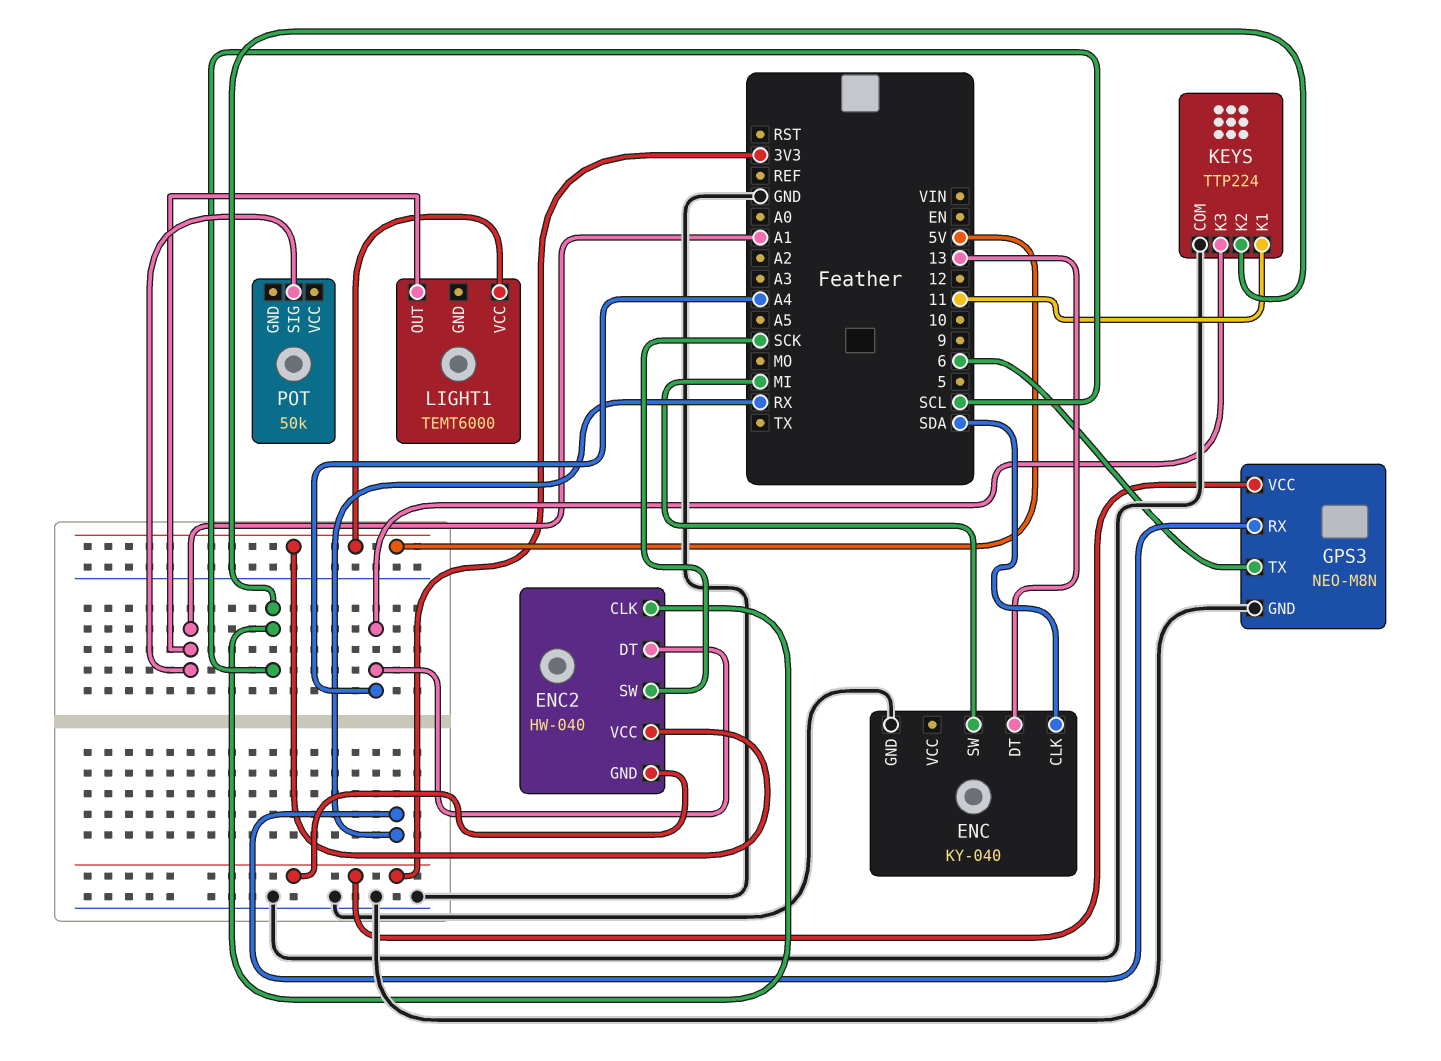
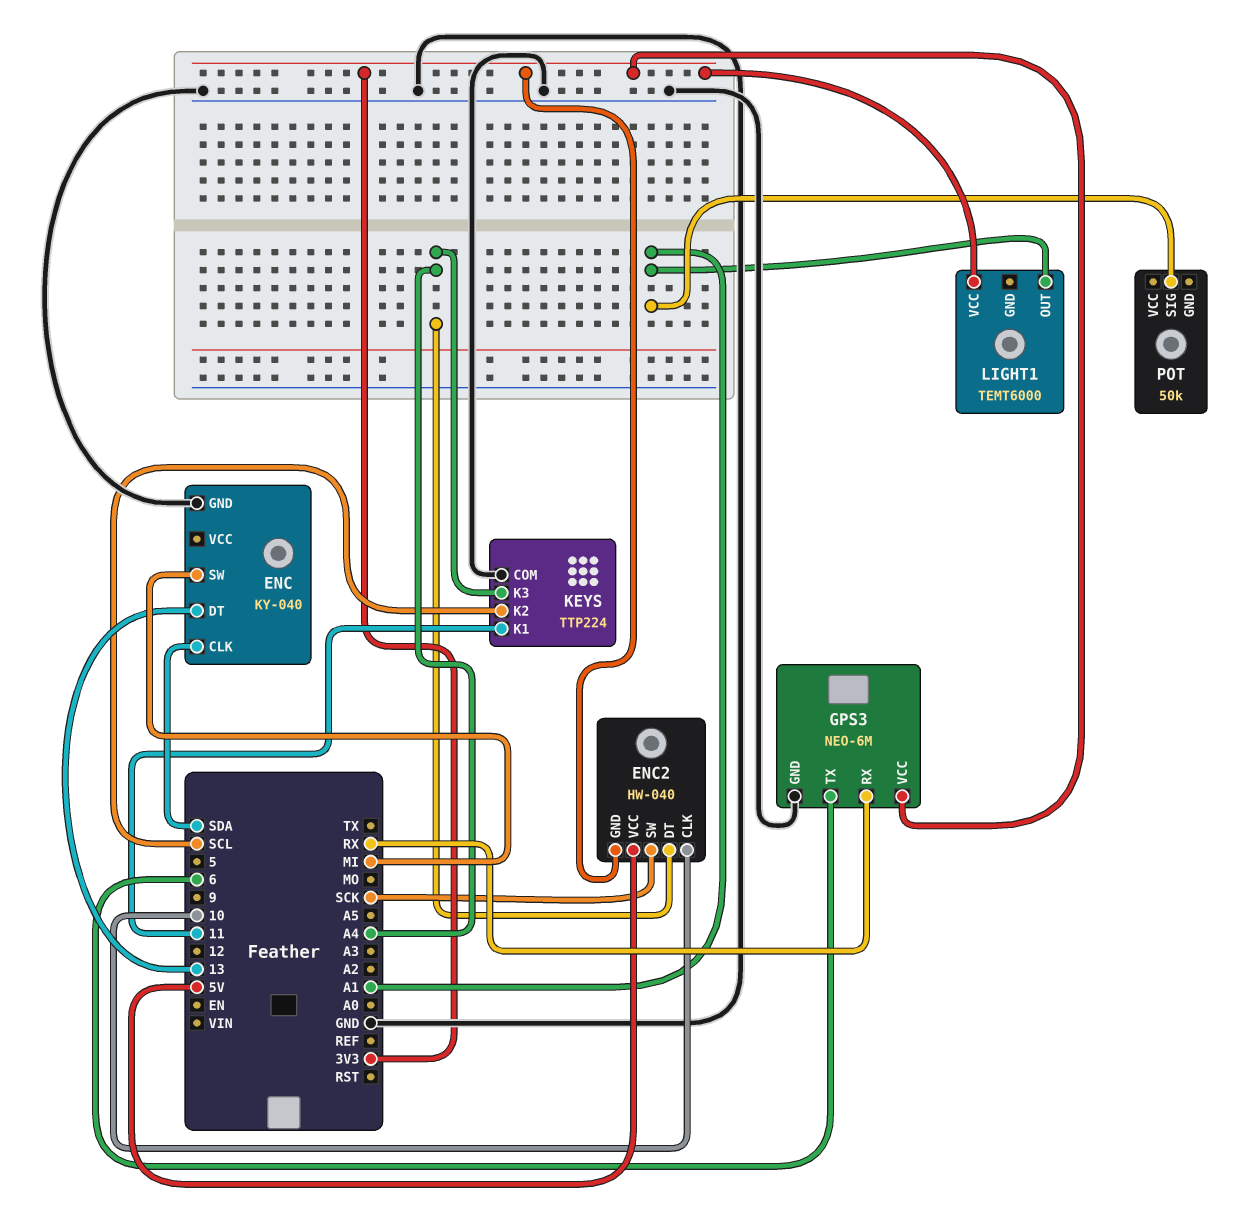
ENC2 pin CLK: SCL -> 10
GPS3: NEO-M8N -> NEO-6M
LIGHT1 pin VCC: 5V -> 3V3

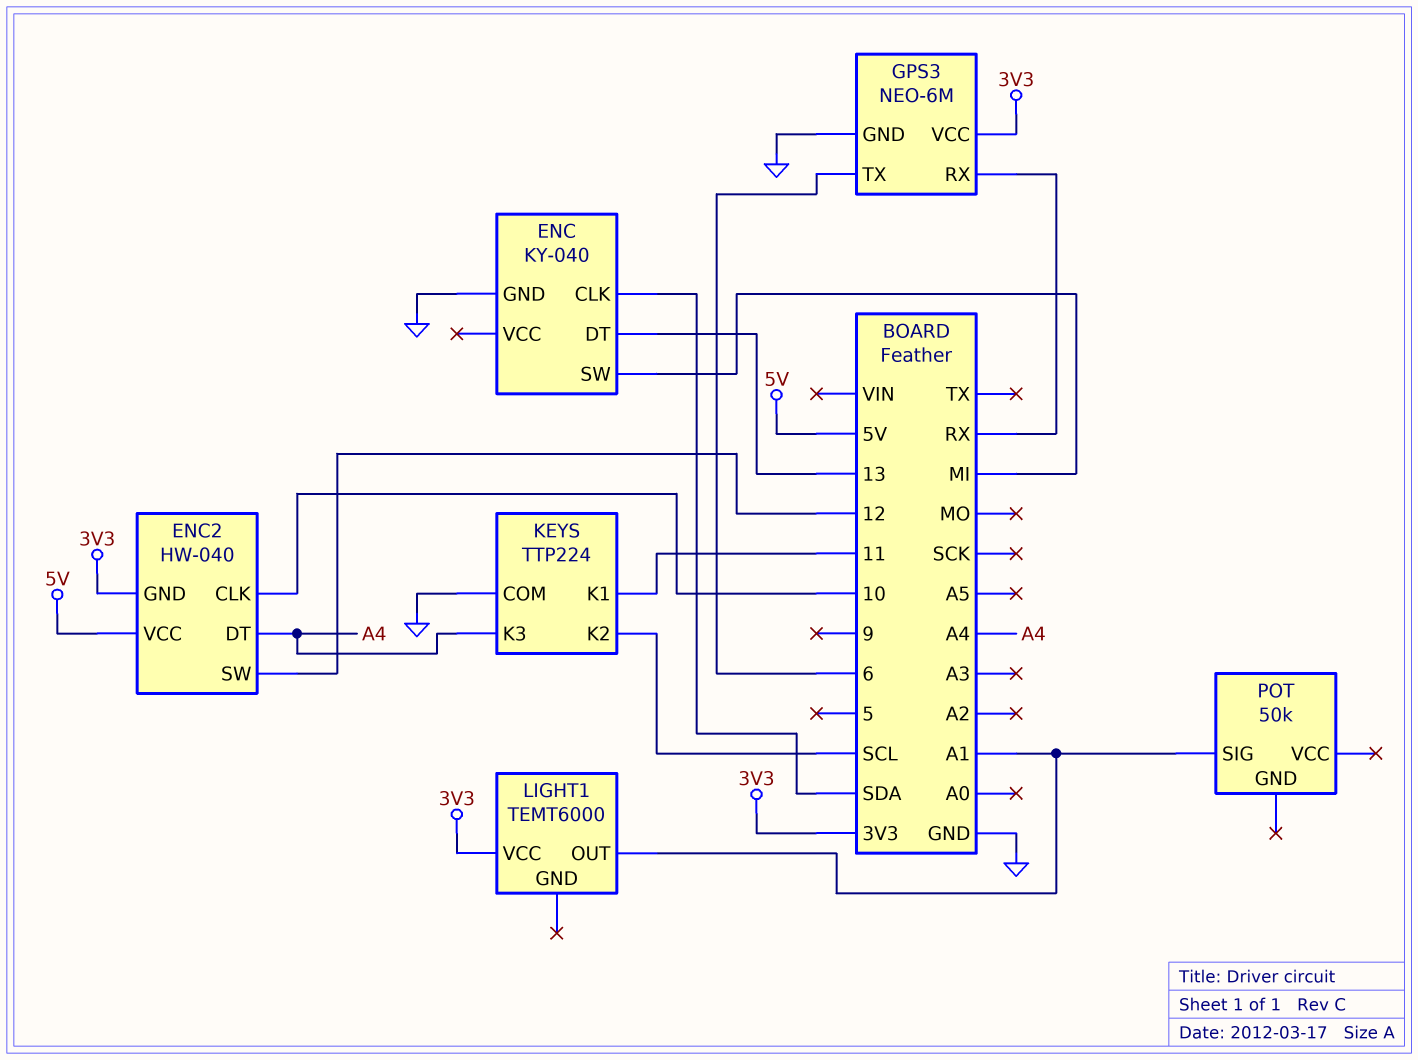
ENC2 pin SW: SCK -> 12

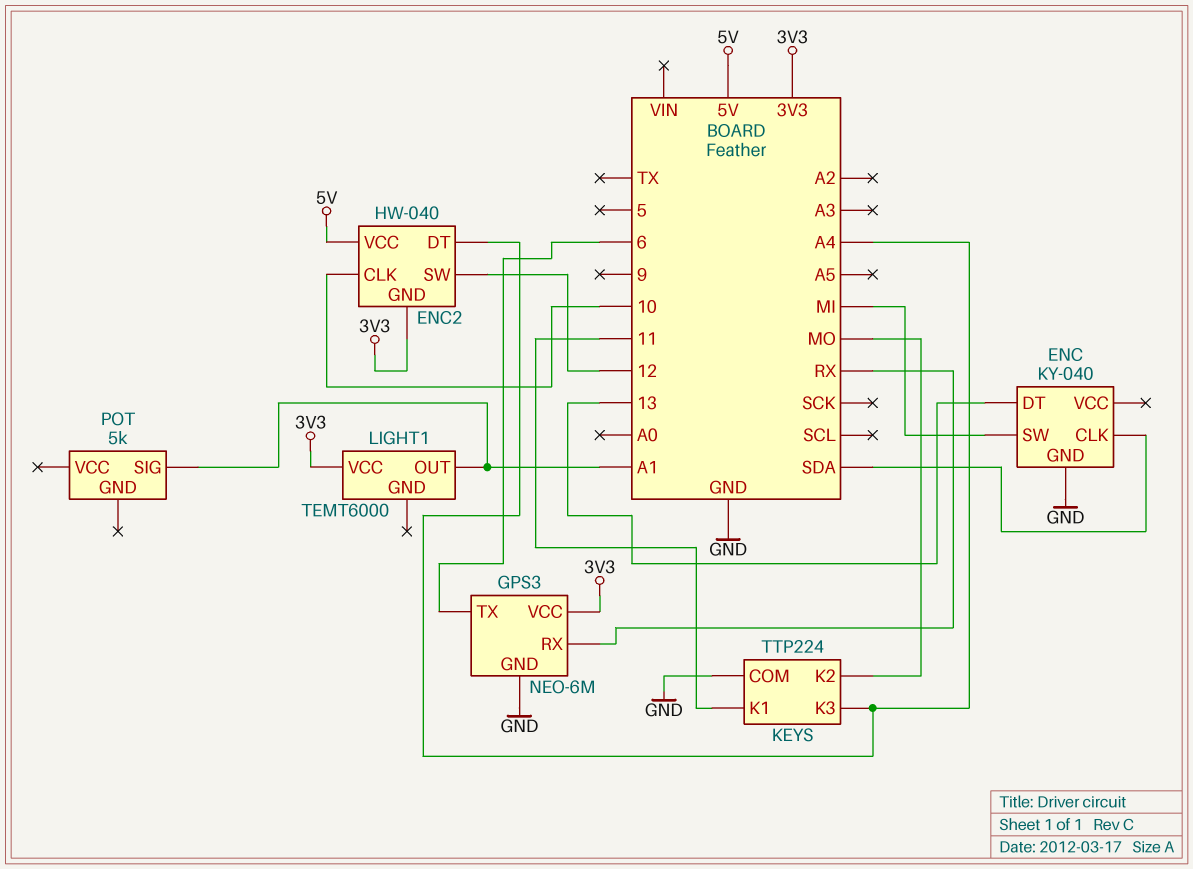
KEYS pin K2: SCL -> MO
POT: 50k -> 5k

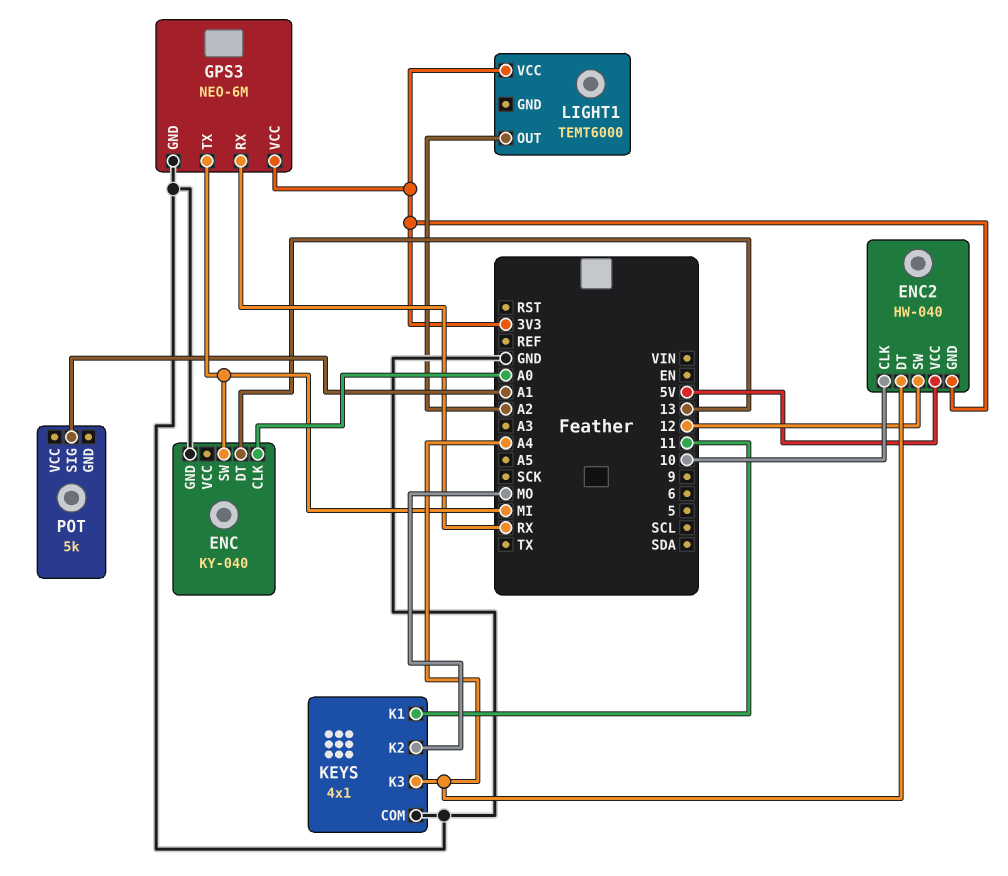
ENC pin CLK: SDA -> A0
GPS3 pin TX: 6 -> MI
KEYS: TTP224 -> 4x1
LIGHT1 pin OUT: A1 -> A2

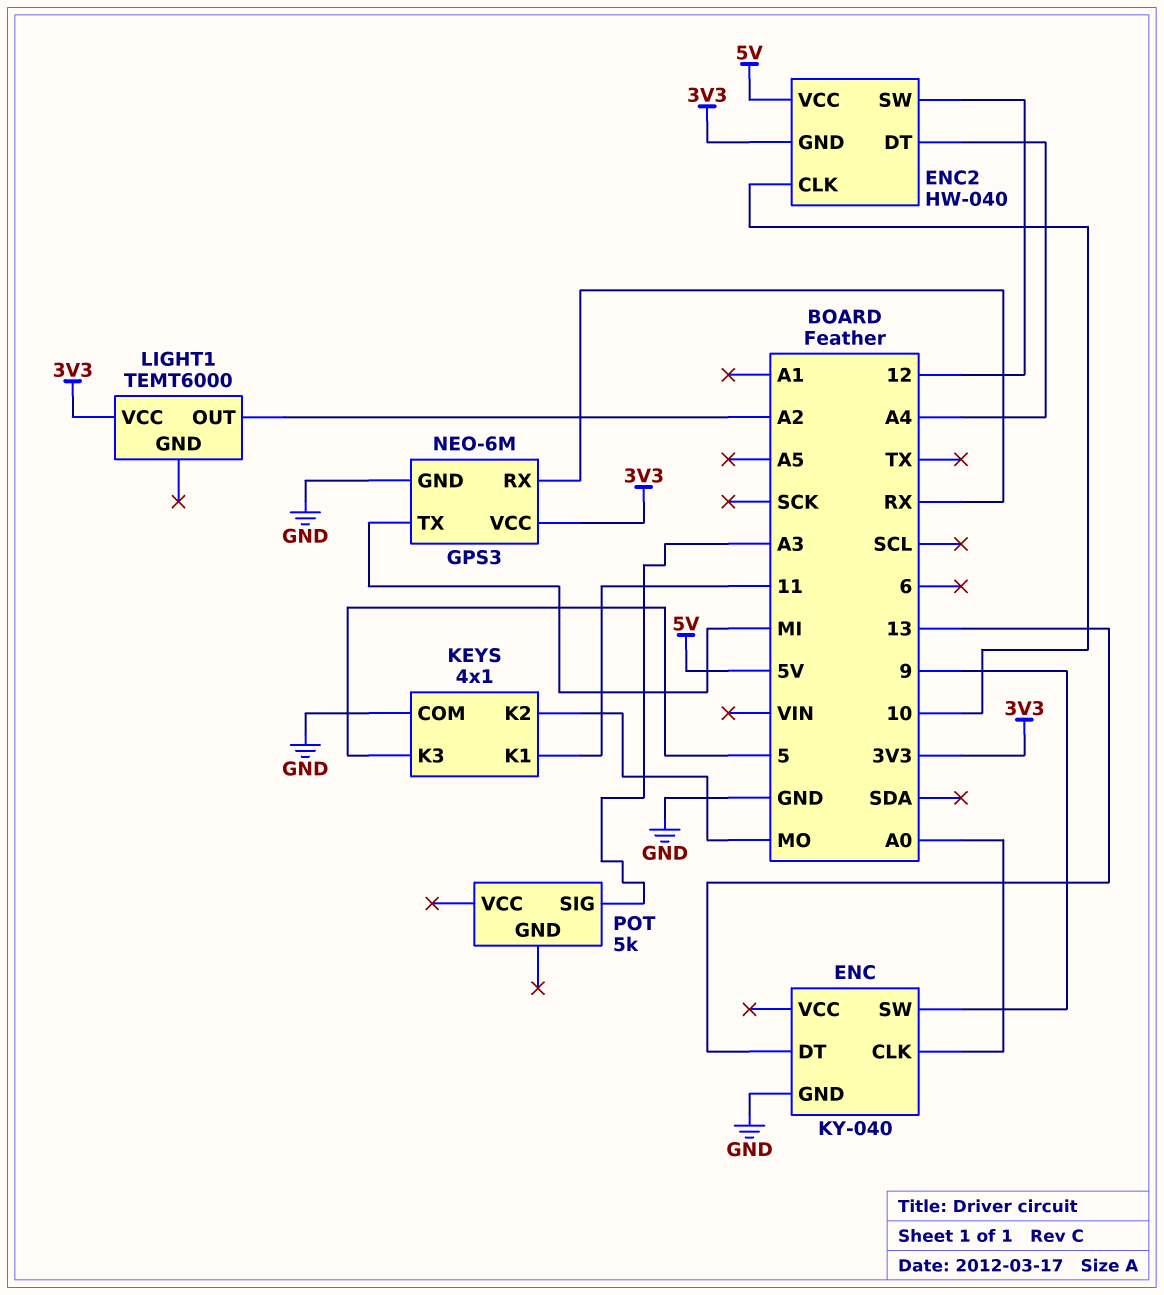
ENC pin SW: MI -> 9
KEYS pin K3: A4 -> 5
POT pin SIG: A1 -> A3

